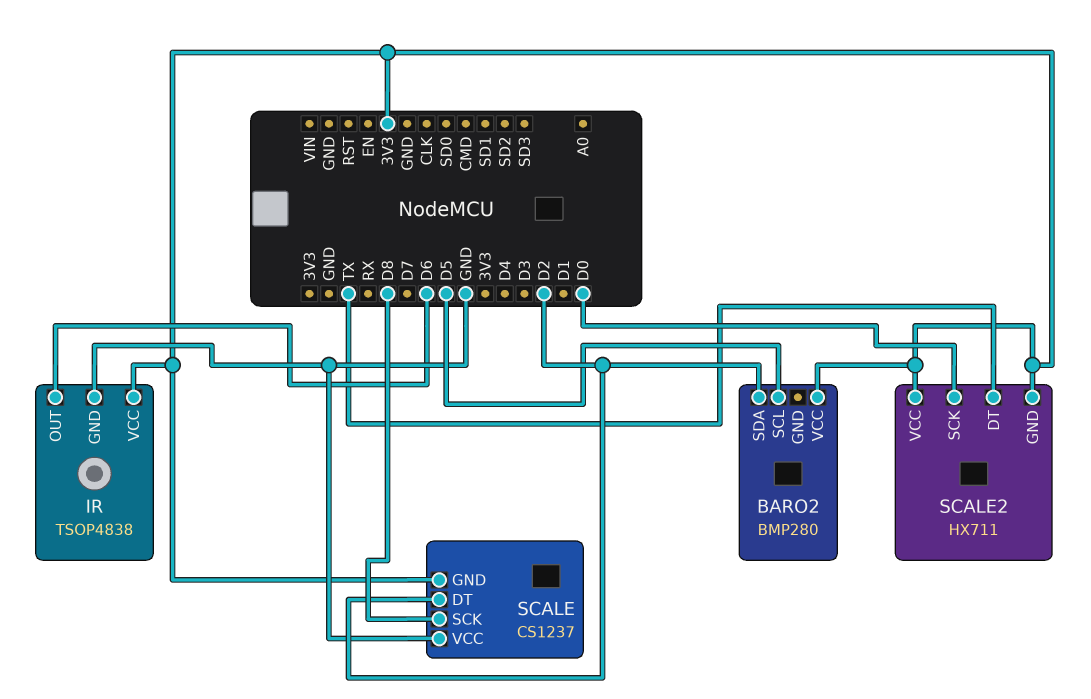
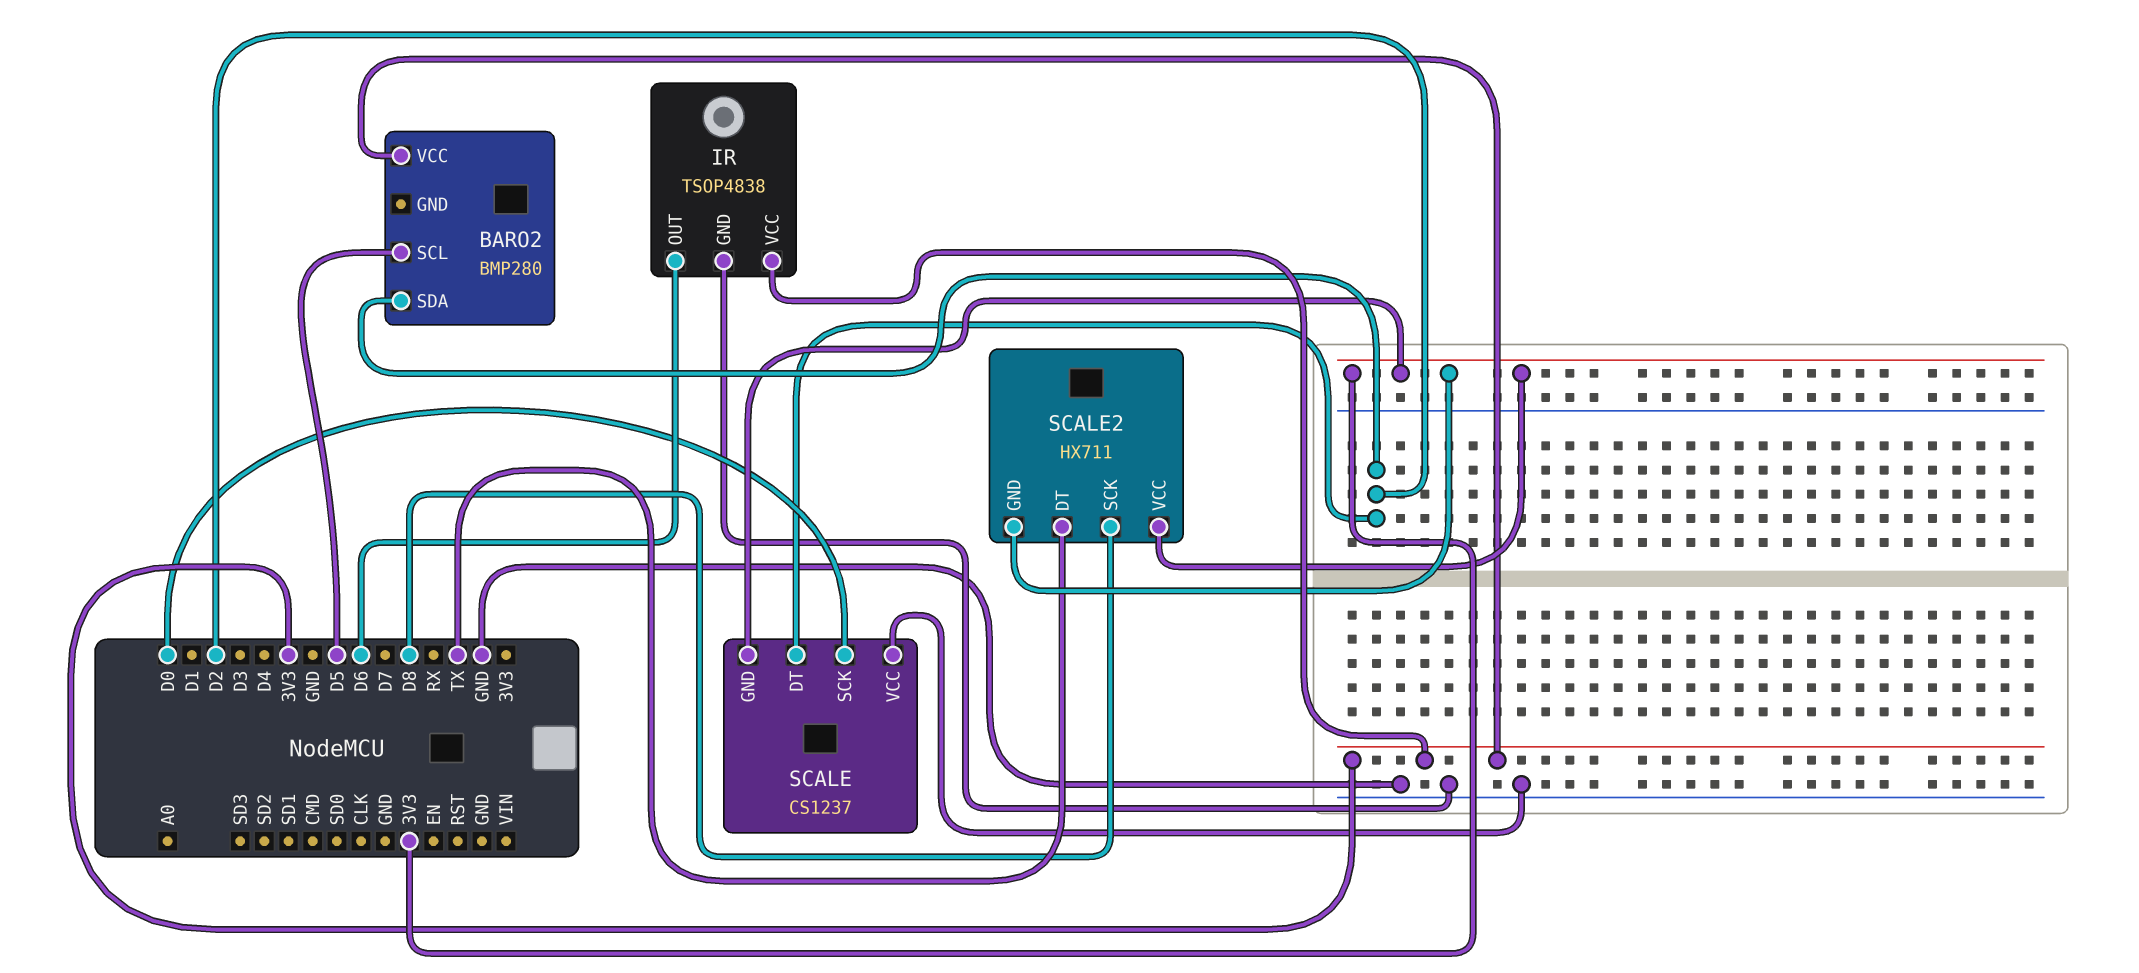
SCALE pin SCK: D8 -> D0
SCALE2 pin SCK: D0 -> D8

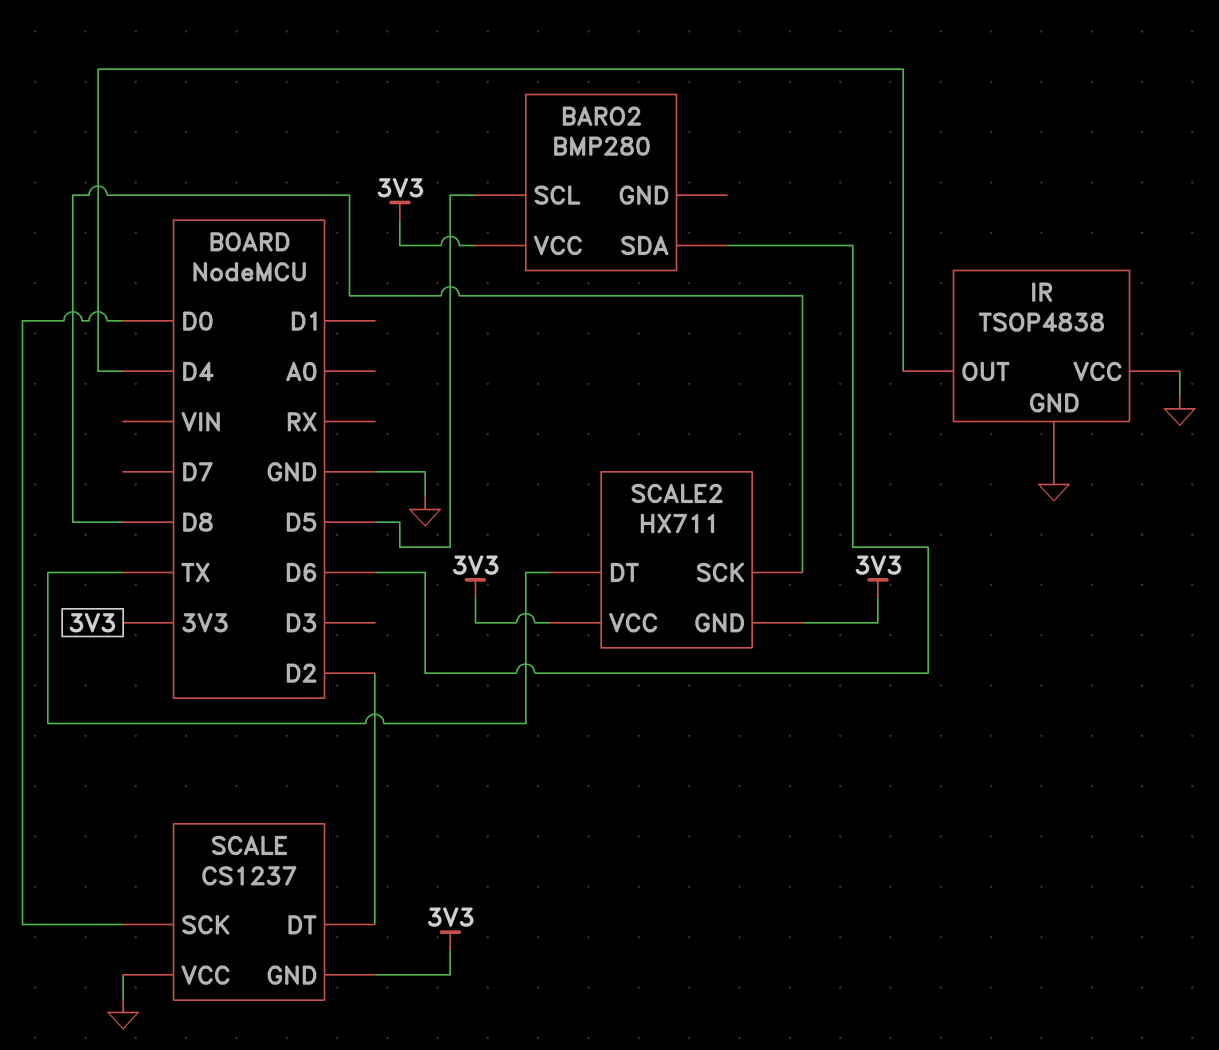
BARO2 pin SDA: D2 -> D6
IR pin OUT: D6 -> D4
IR pin VCC: 3V3 -> GND

